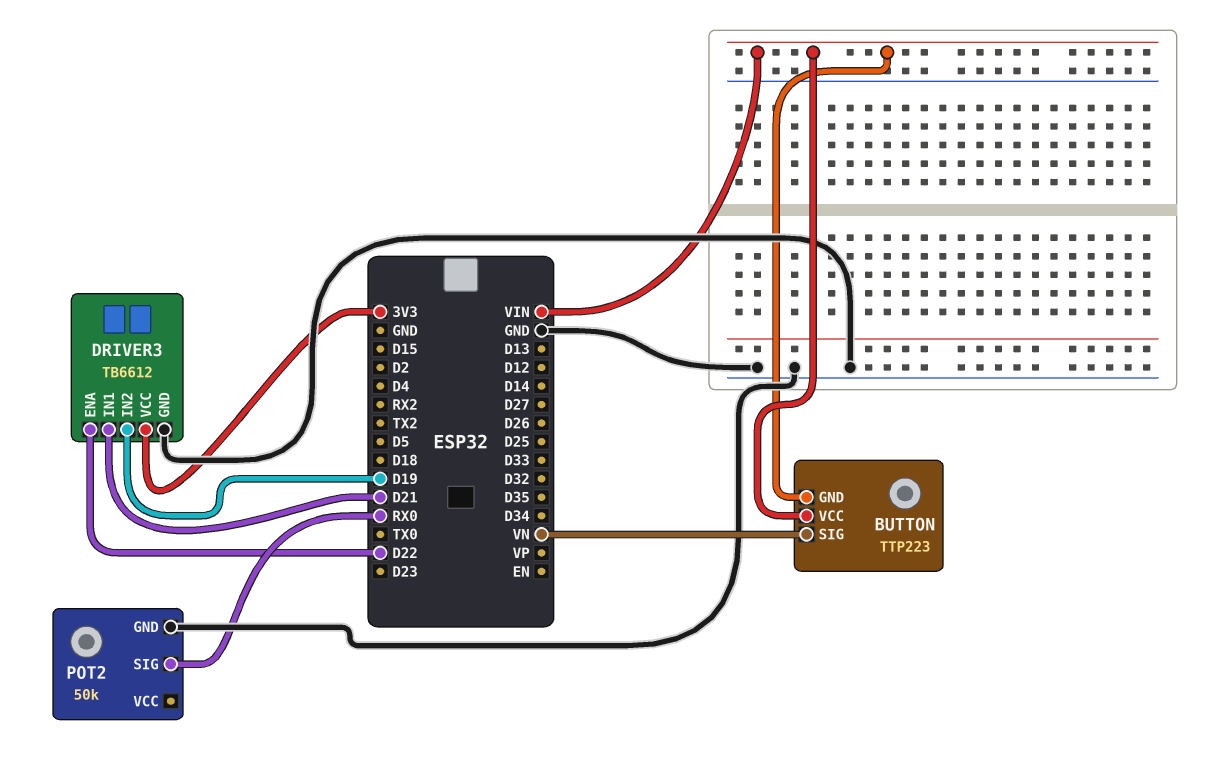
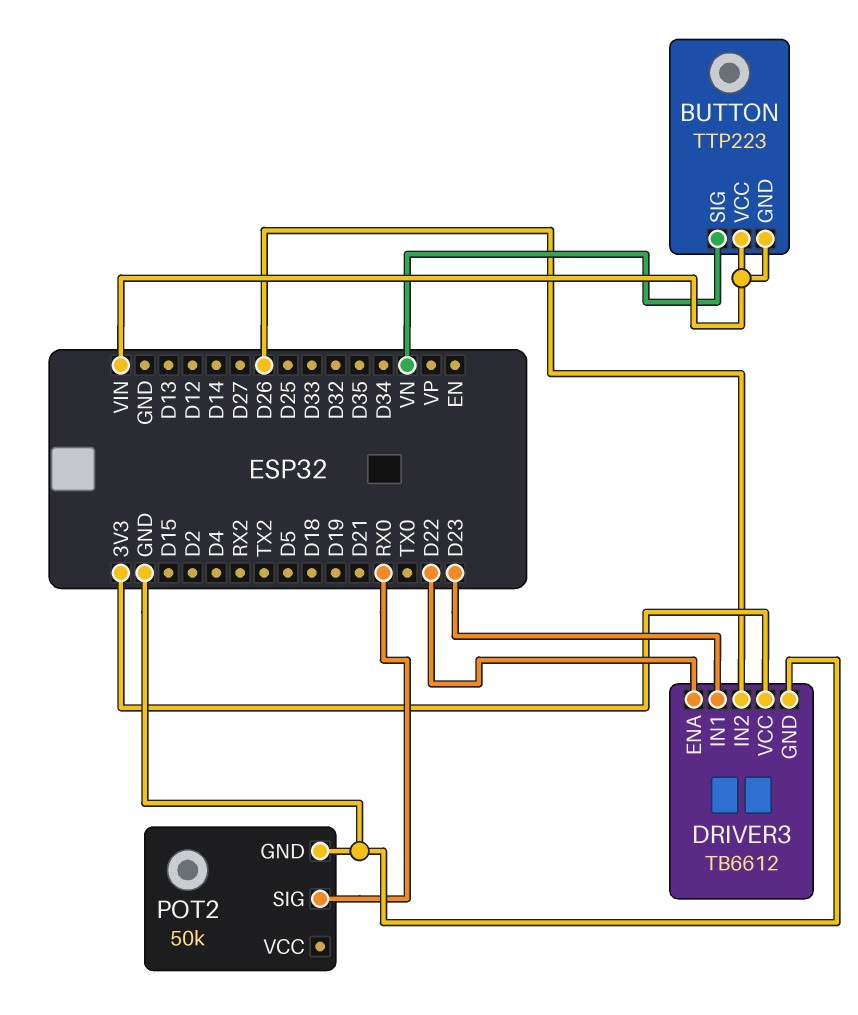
DRIVER3 pin IN1: D21 -> D23
DRIVER3 pin IN2: D19 -> D26

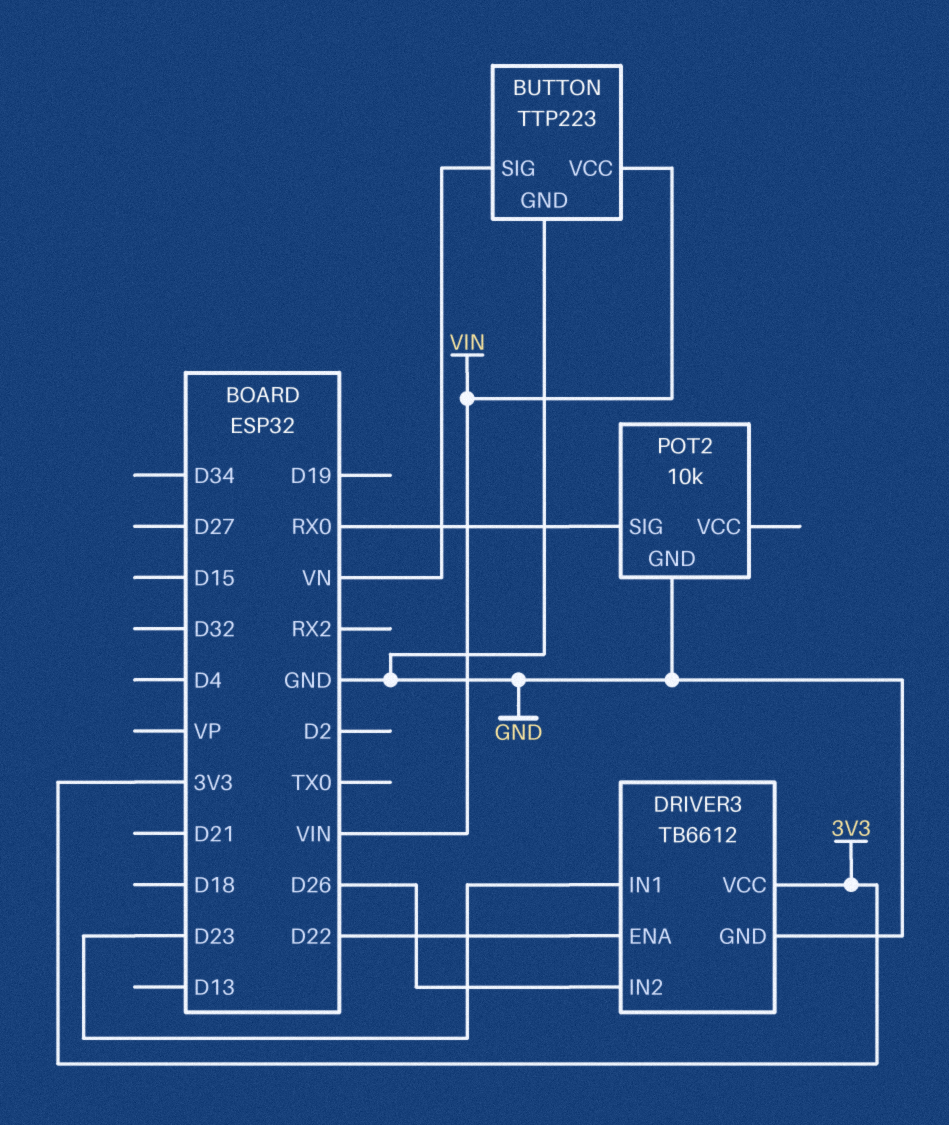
BUTTON pin GND: VIN -> GND
POT2: 50k -> 10k

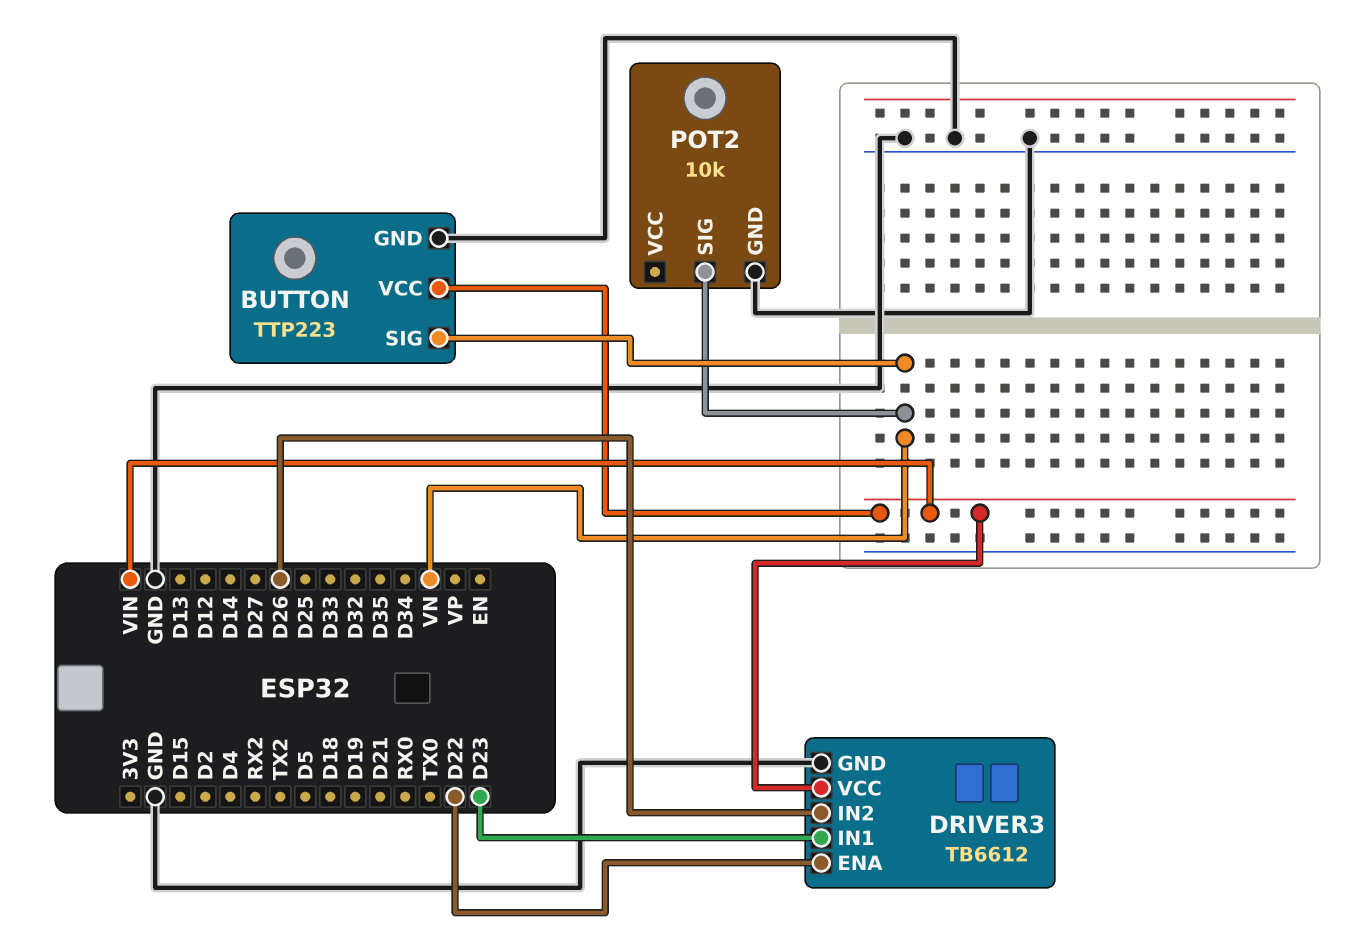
DRIVER3 pin VCC: 3V3 -> VIN
POT2 pin SIG: RX0 -> VN

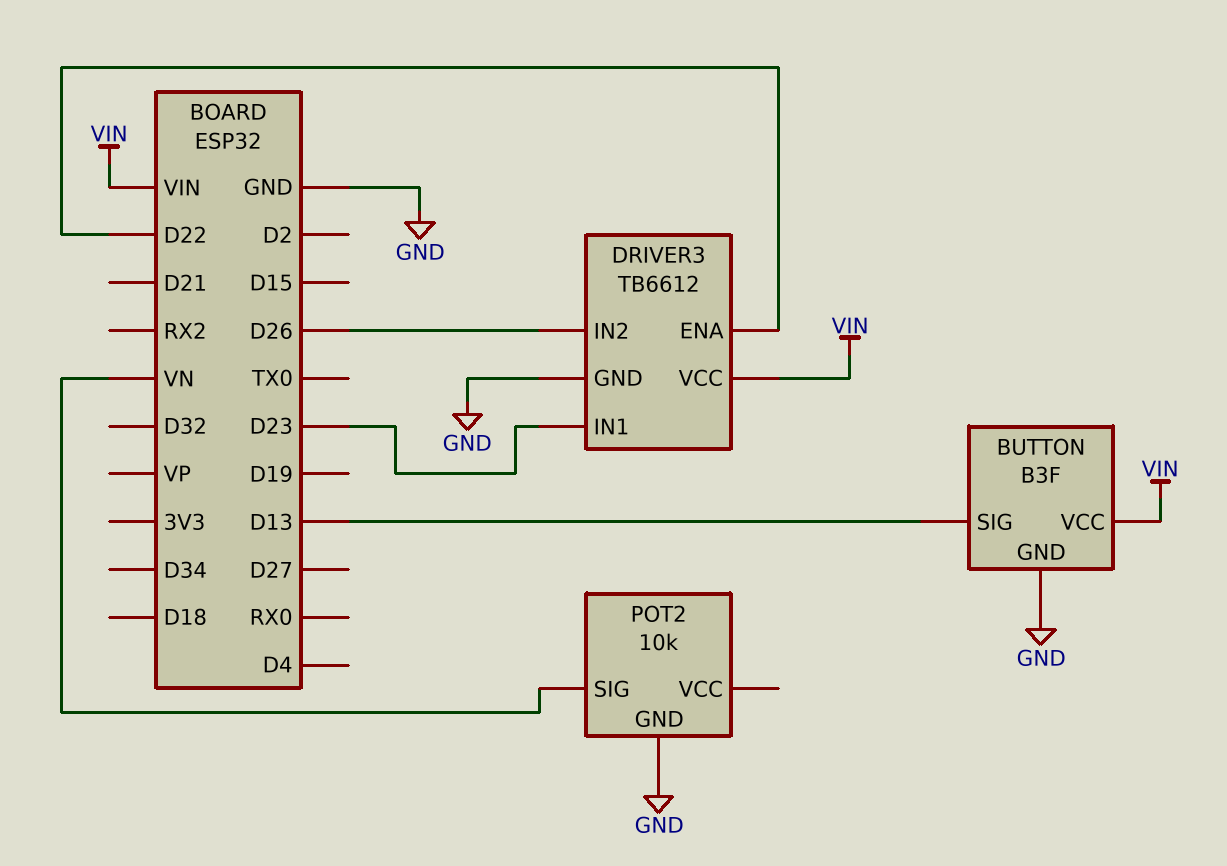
BUTTON: TTP223 -> B3F
BUTTON pin SIG: VN -> D13

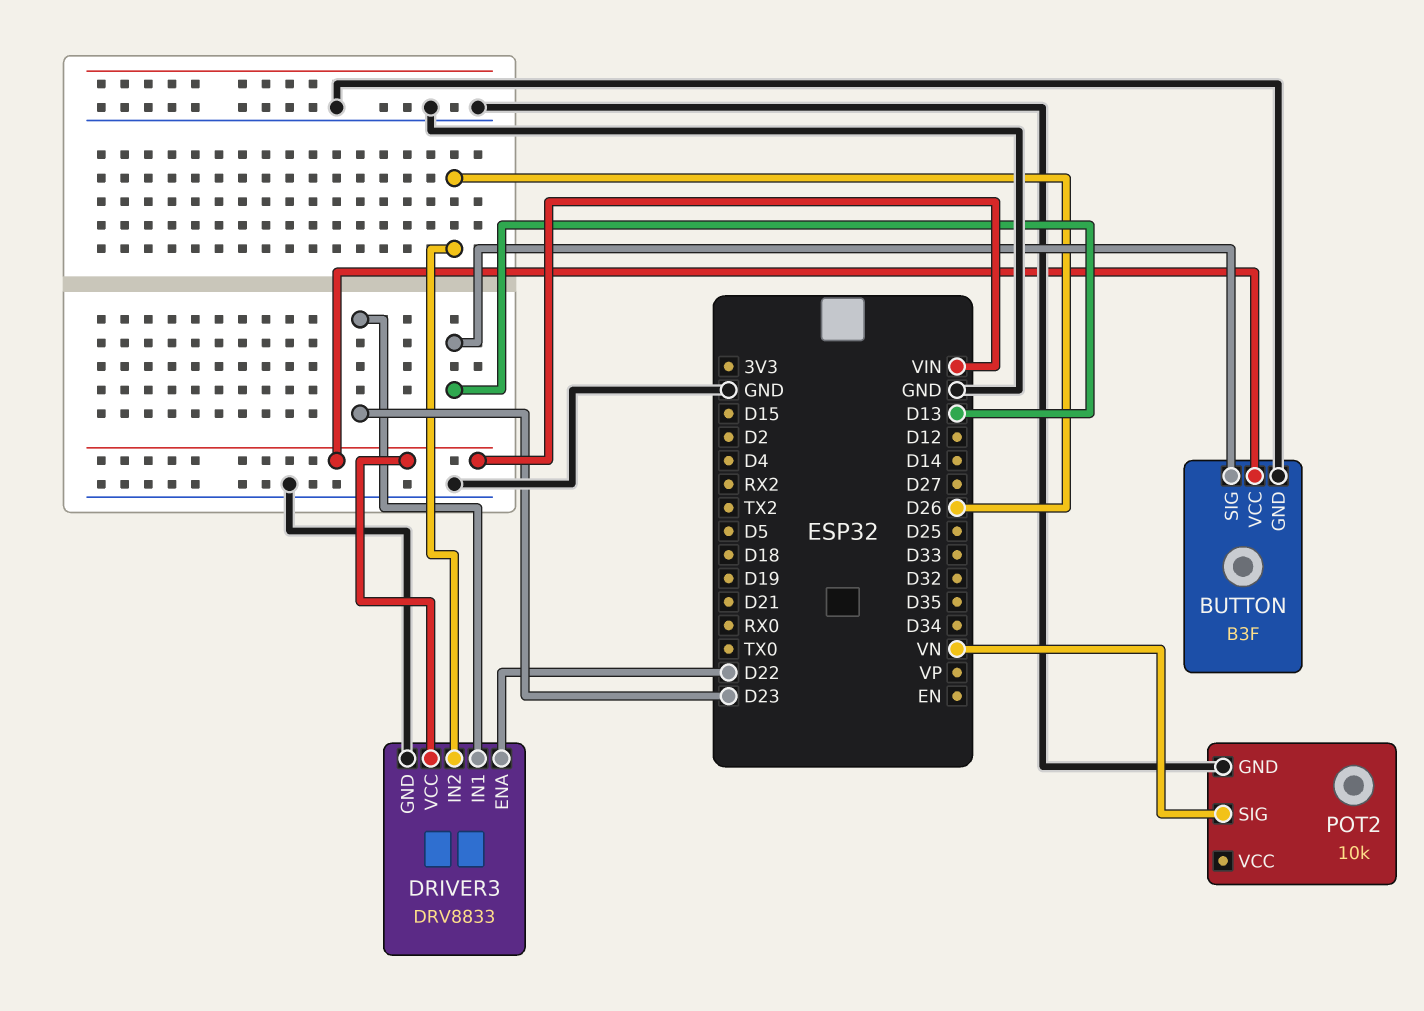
DRIVER3: TB6612 -> DRV8833

